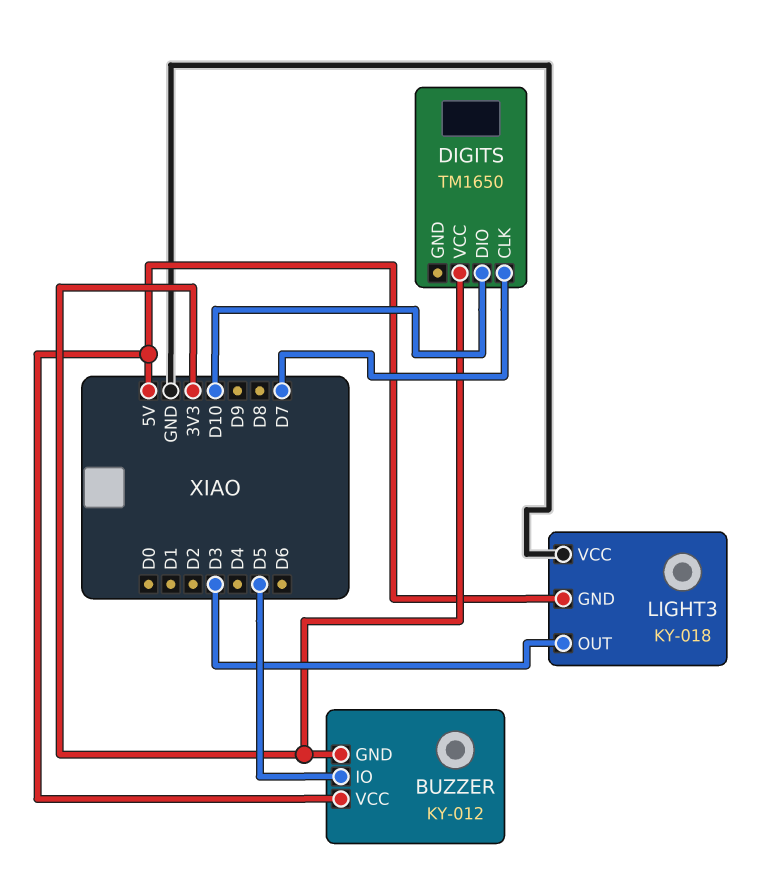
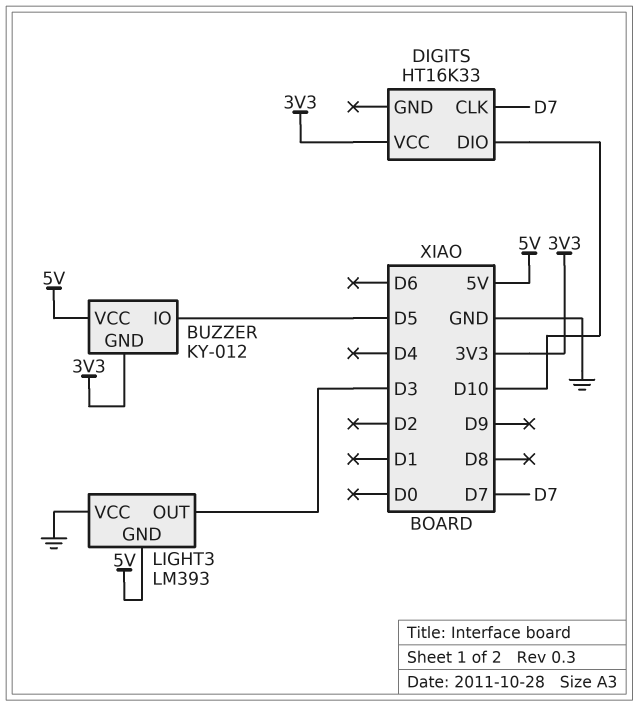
DIGITS: TM1650 -> HT16K33
LIGHT3: KY-018 -> LM393

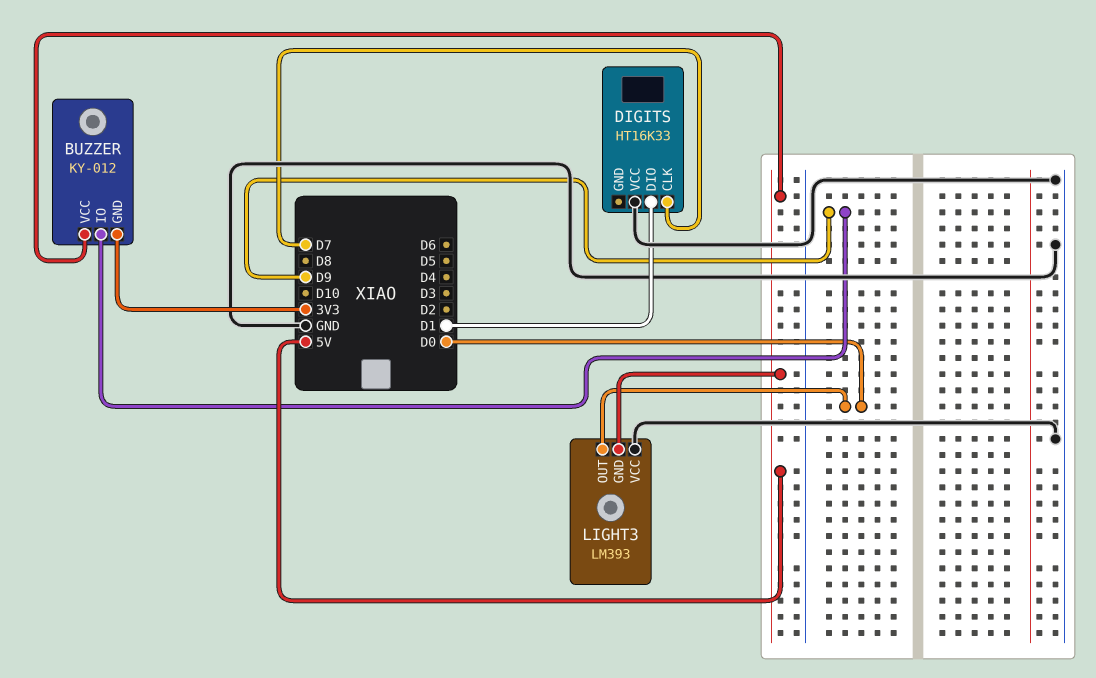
BUZZER pin IO: D5 -> D9
DIGITS pin DIO: D10 -> D1
DIGITS pin VCC: 3V3 -> GND
LIGHT3 pin OUT: D3 -> D0

